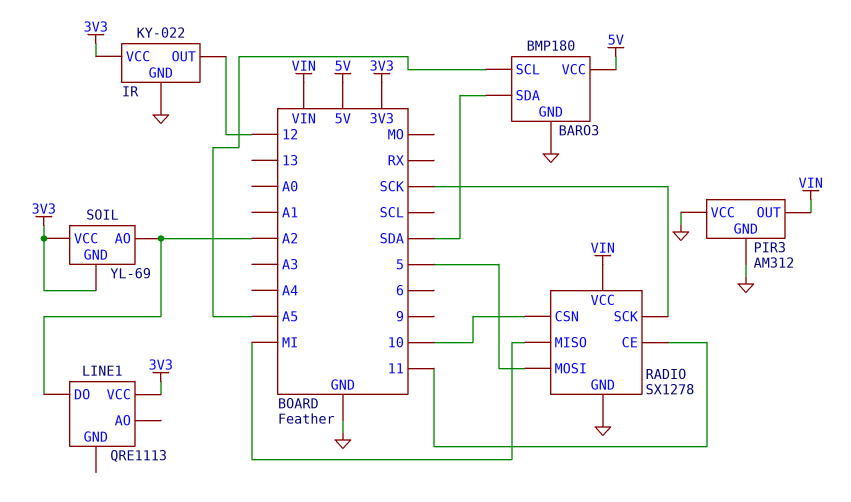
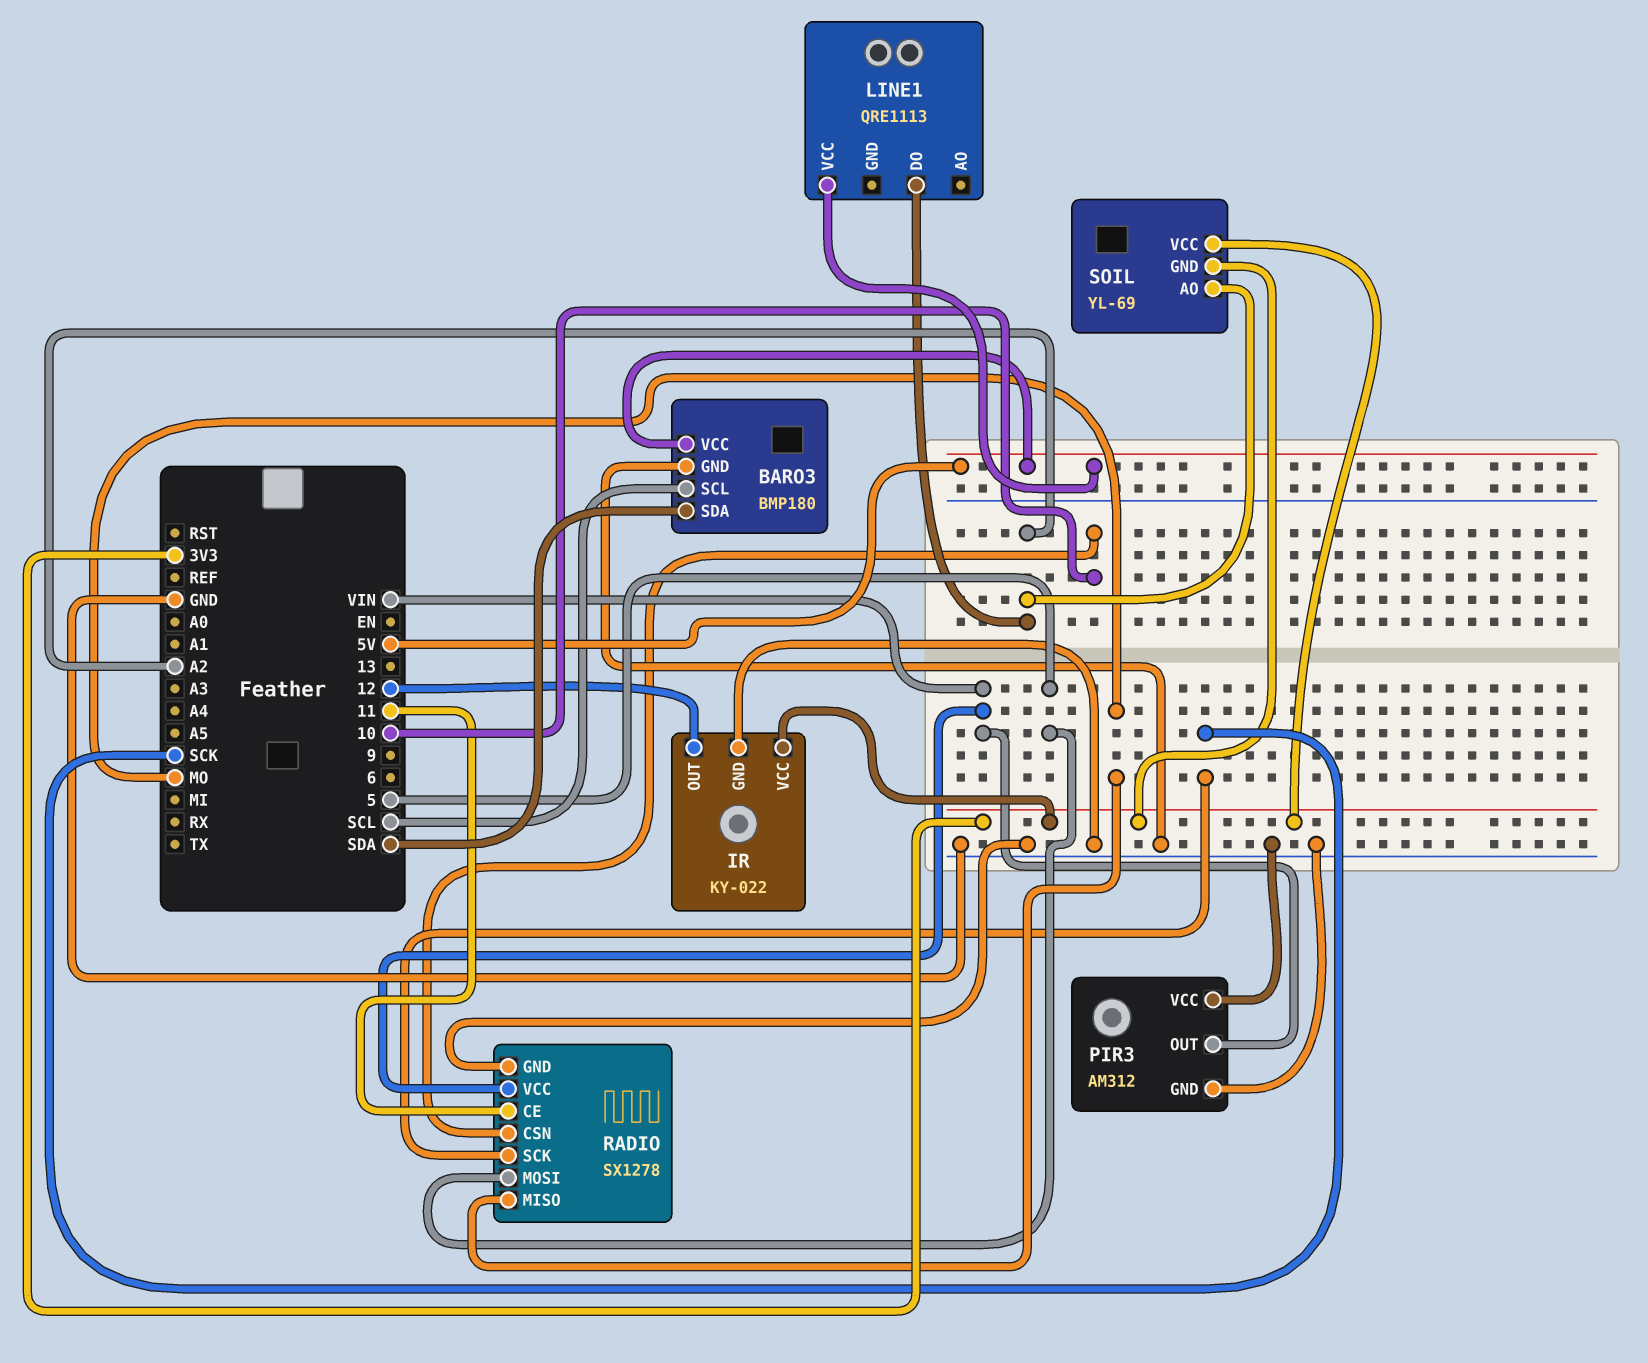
BARO3 pin SCL: A5 -> SCL
LINE1 pin VCC: 3V3 -> 5V
RADIO pin MISO: MI -> MO

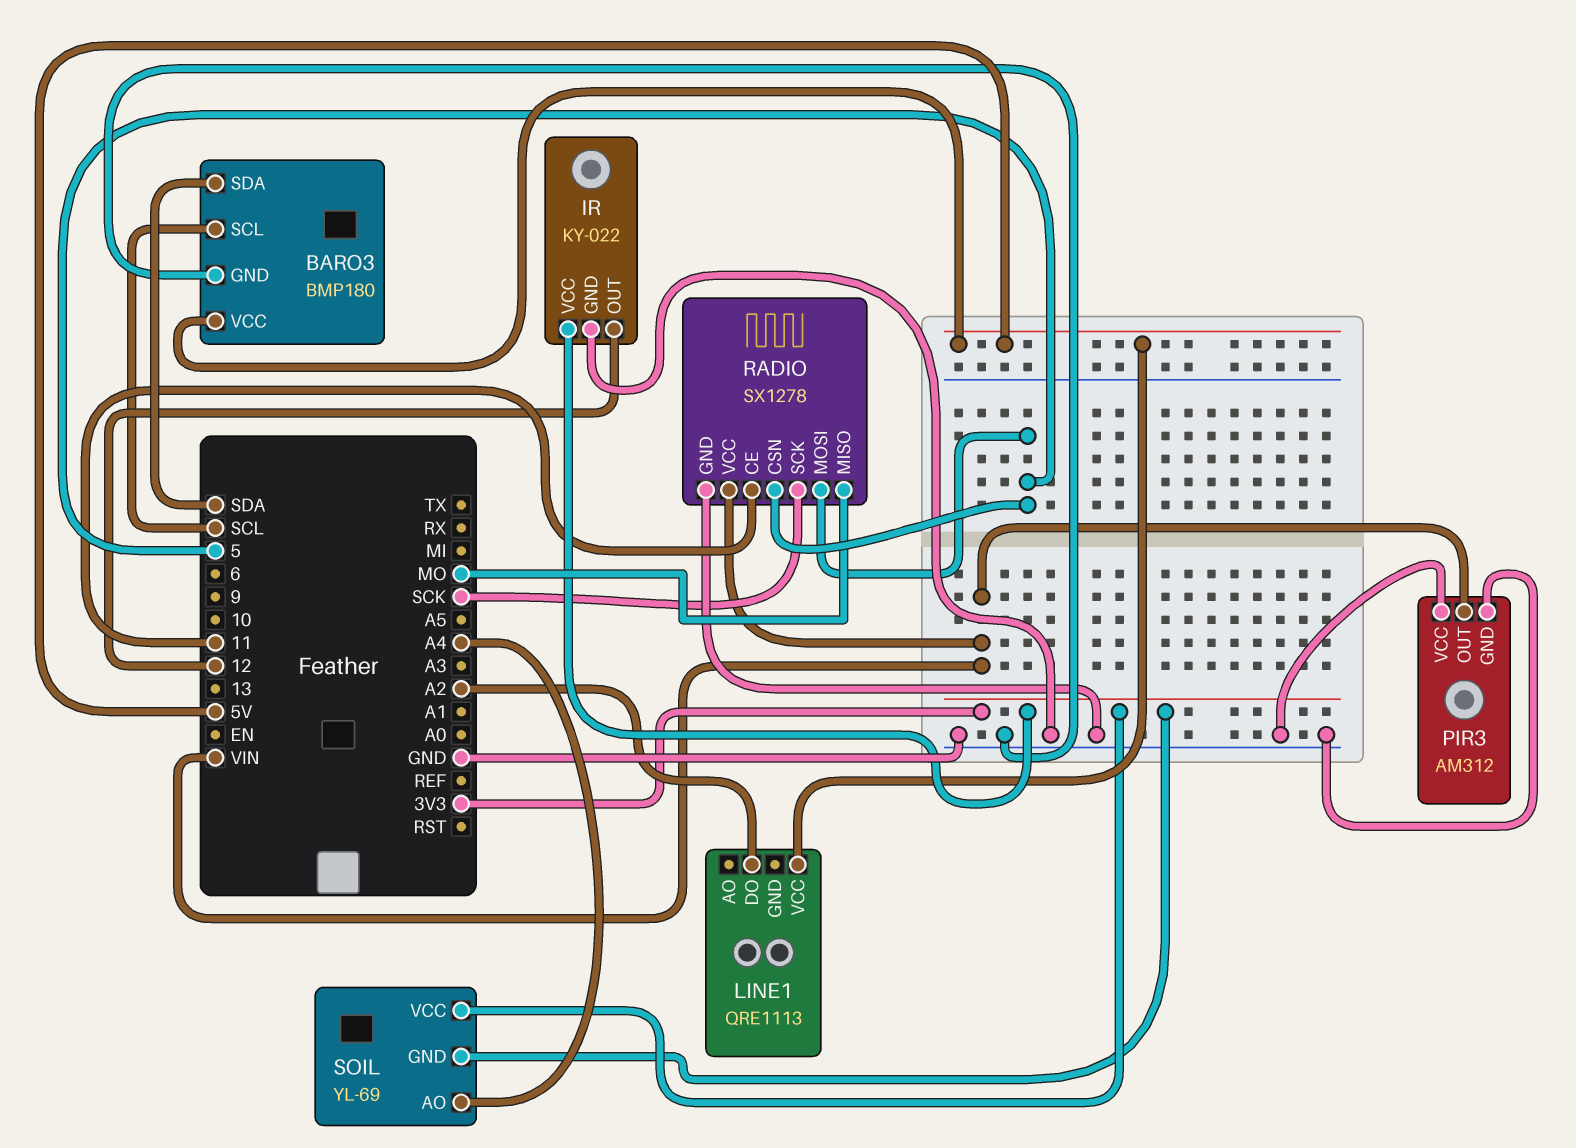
RADIO pin CSN: 10 -> 5
SOIL pin AO: A2 -> A4

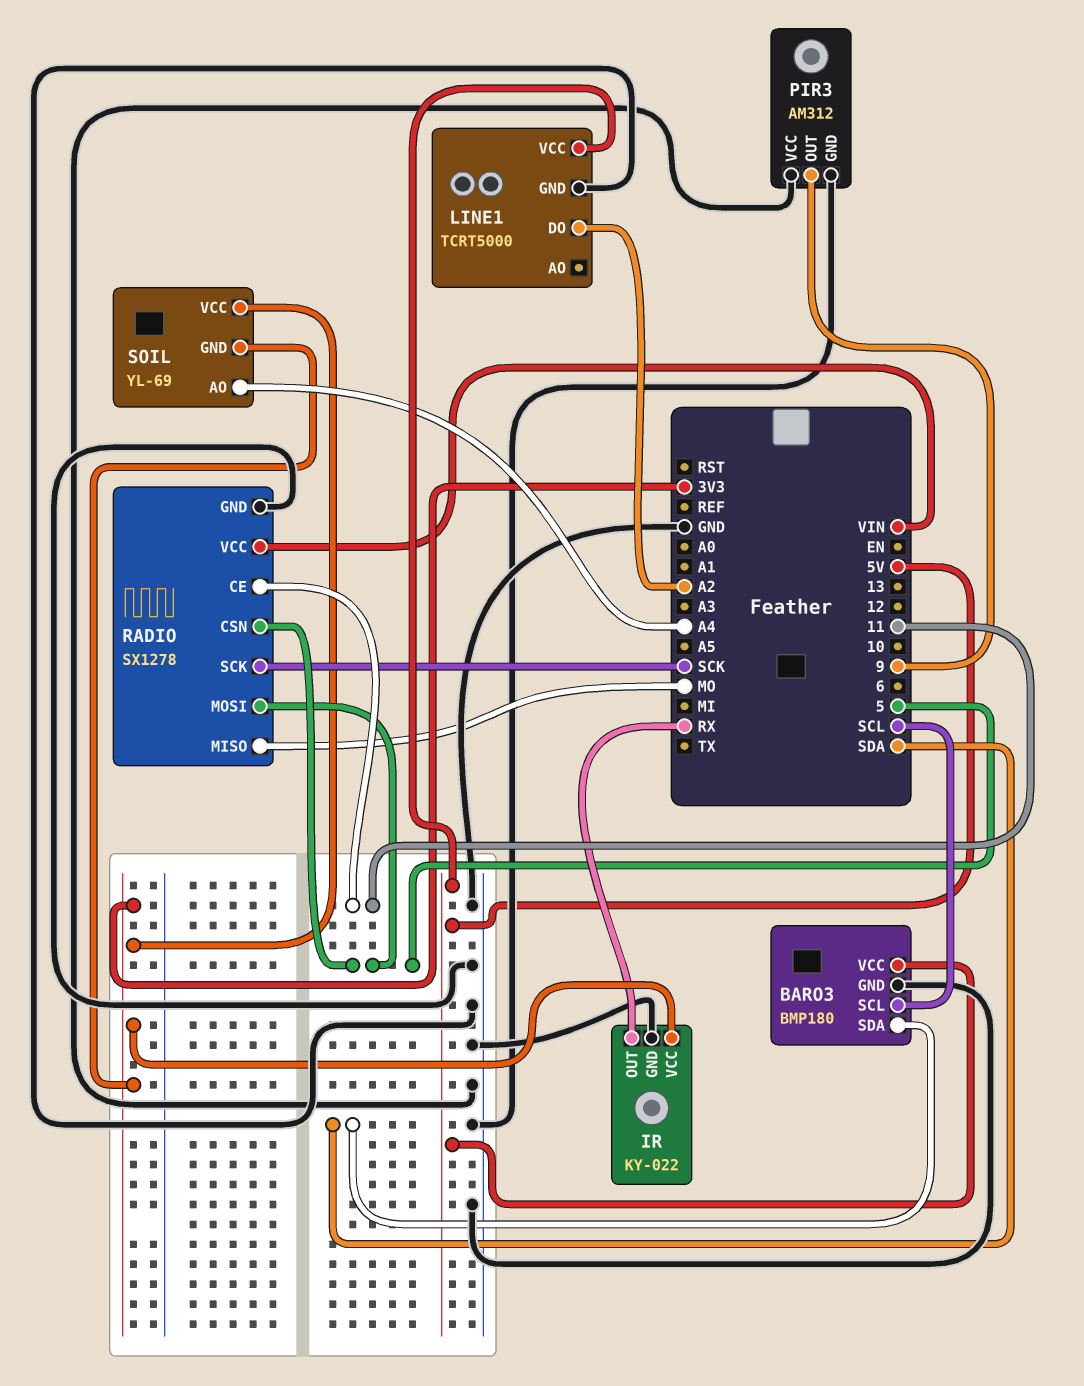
IR pin OUT: 12 -> RX
LINE1: QRE1113 -> TCRT5000
LINE1 pin GND: none -> GND
PIR3 pin OUT: VIN -> 9

